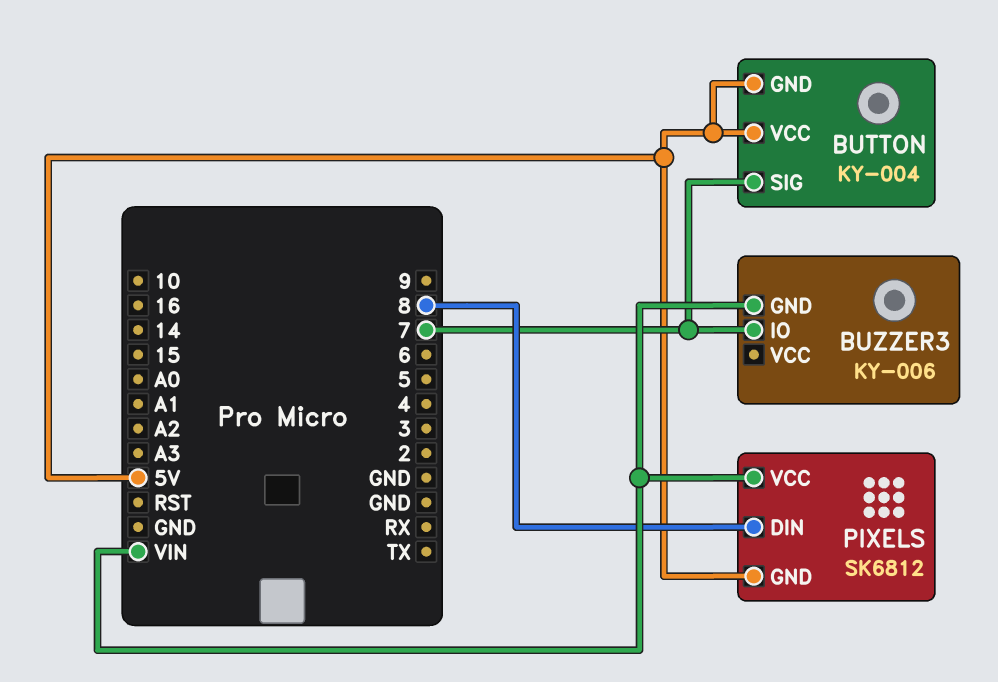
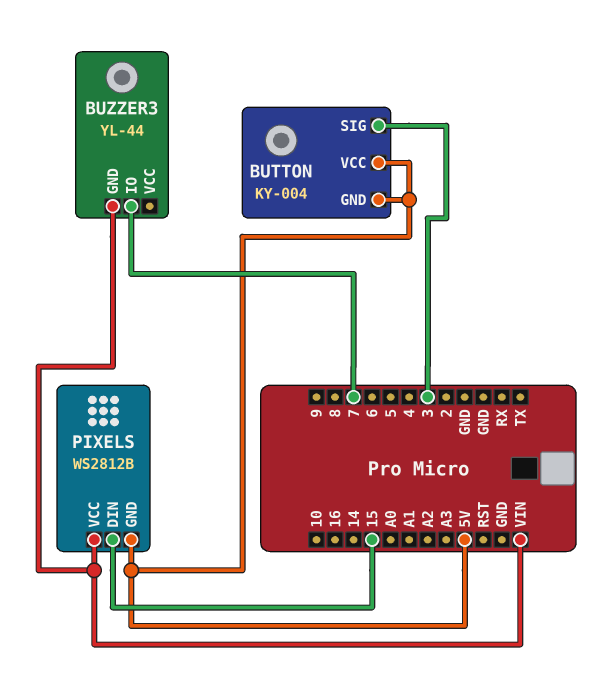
BUTTON pin SIG: 7 -> 3
BUZZER3: KY-006 -> YL-44
PIXELS: SK6812 -> WS2812B
PIXELS pin DIN: 8 -> 15

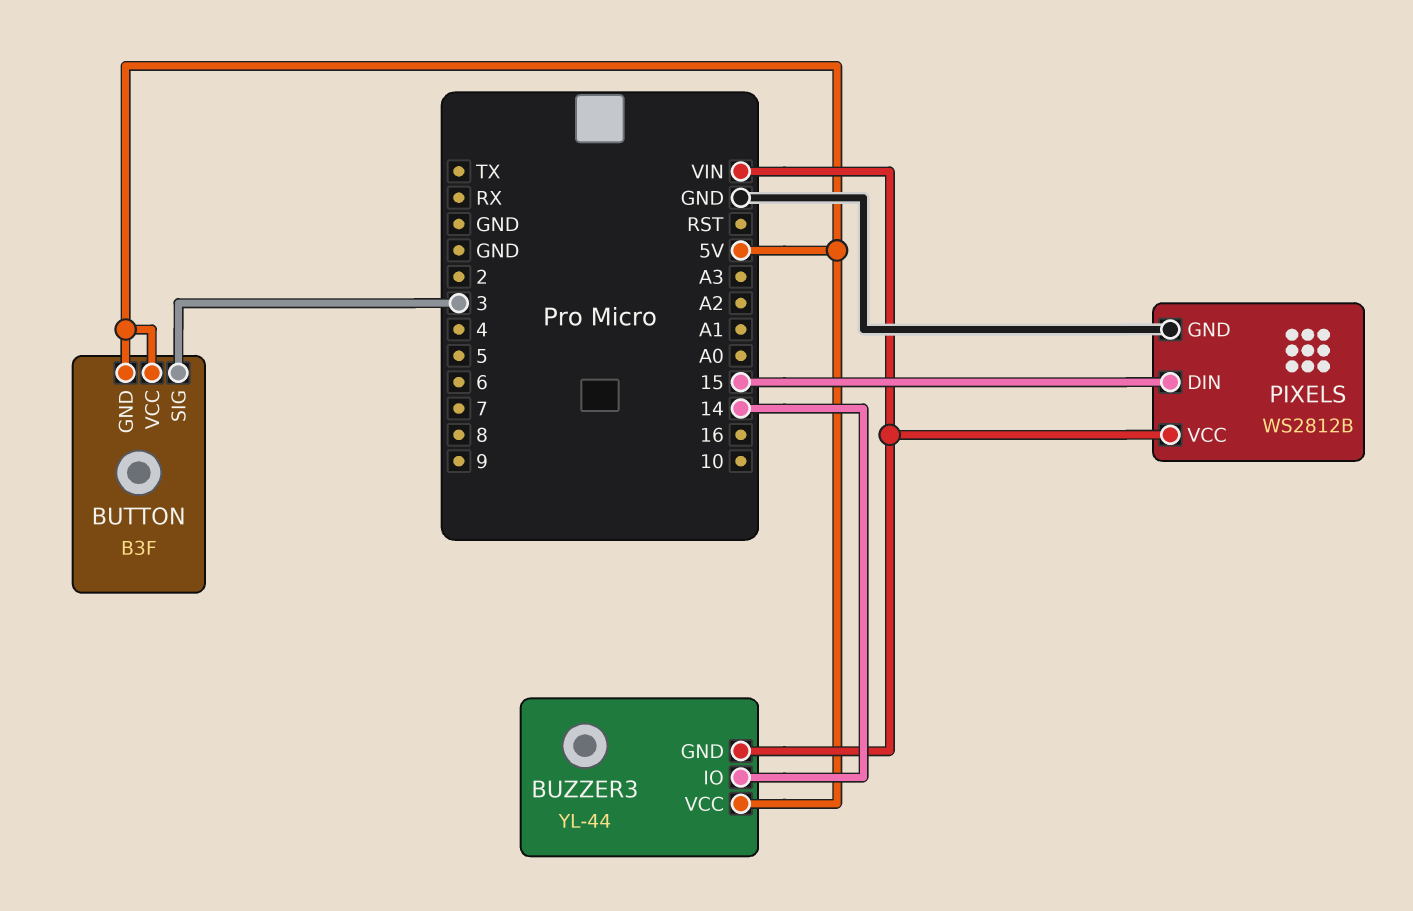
BUTTON: KY-004 -> B3F
BUZZER3 pin IO: 7 -> 14
BUZZER3 pin VCC: none -> 5V
PIXELS pin GND: 5V -> GND

